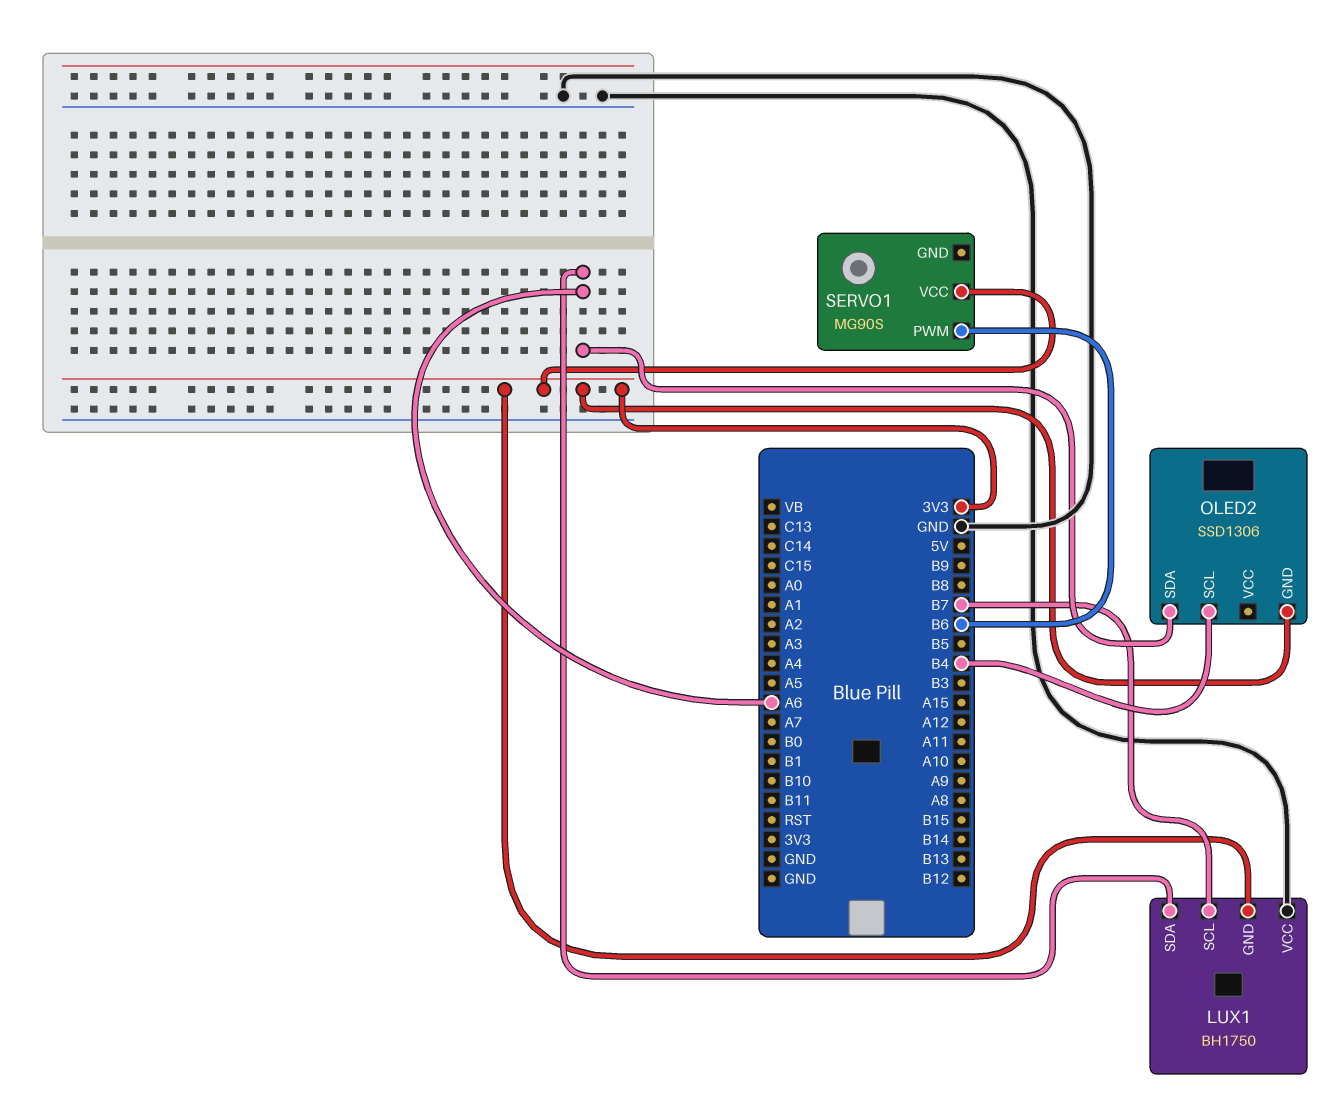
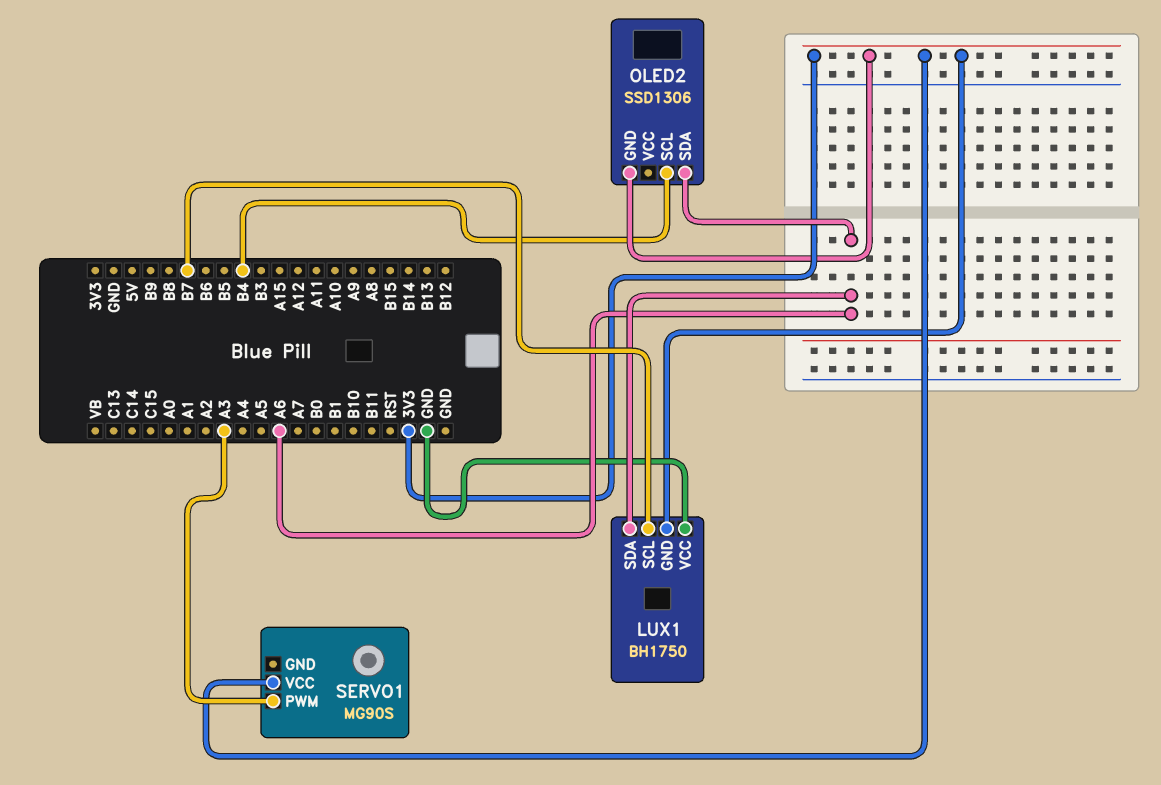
SERVO1 pin PWM: B6 -> A3

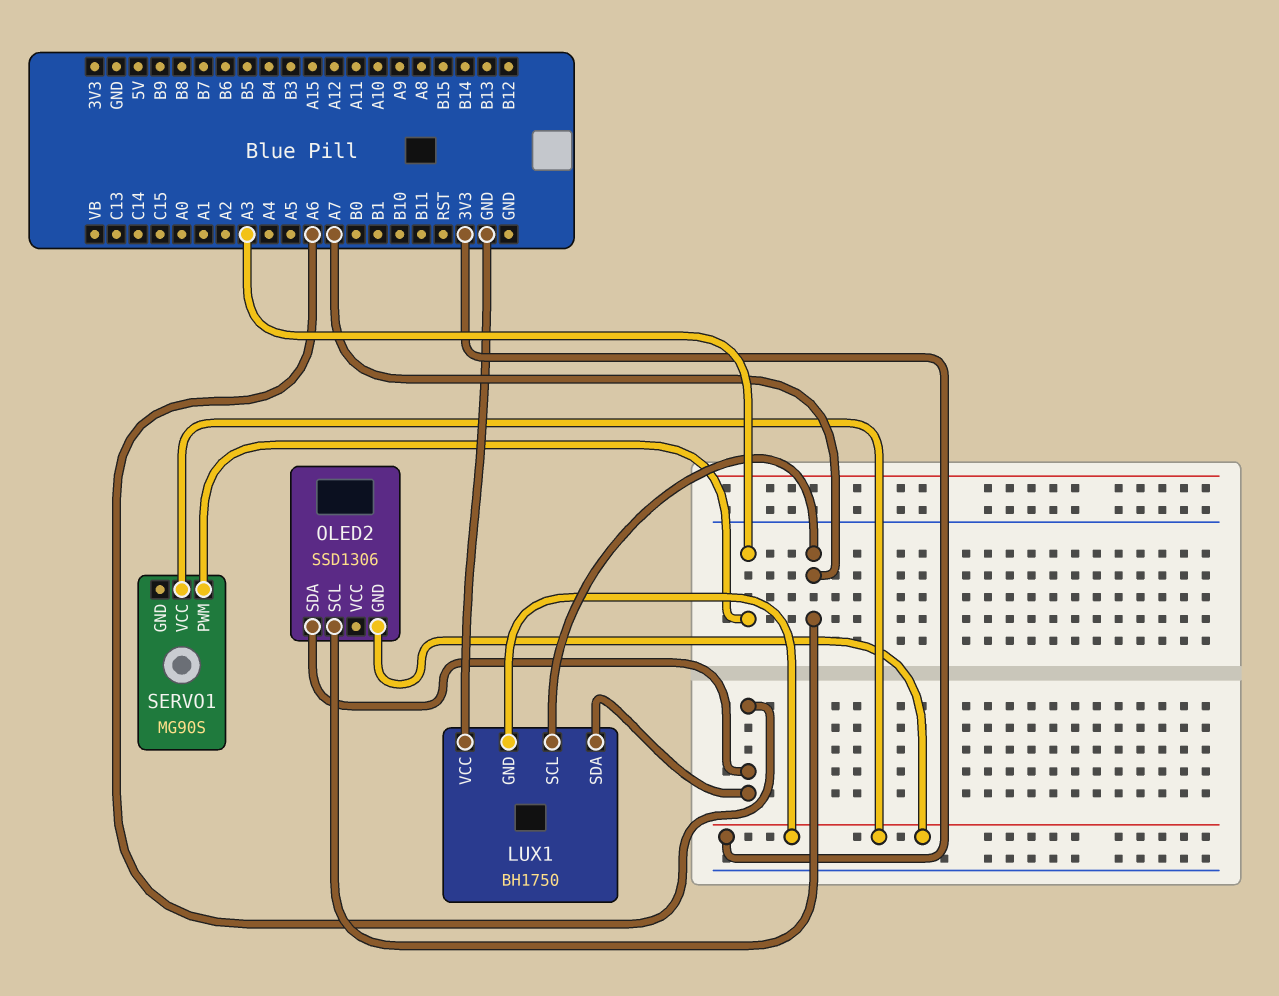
LUX1 pin SCL: B7 -> A7
OLED2 pin SCL: B4 -> A7

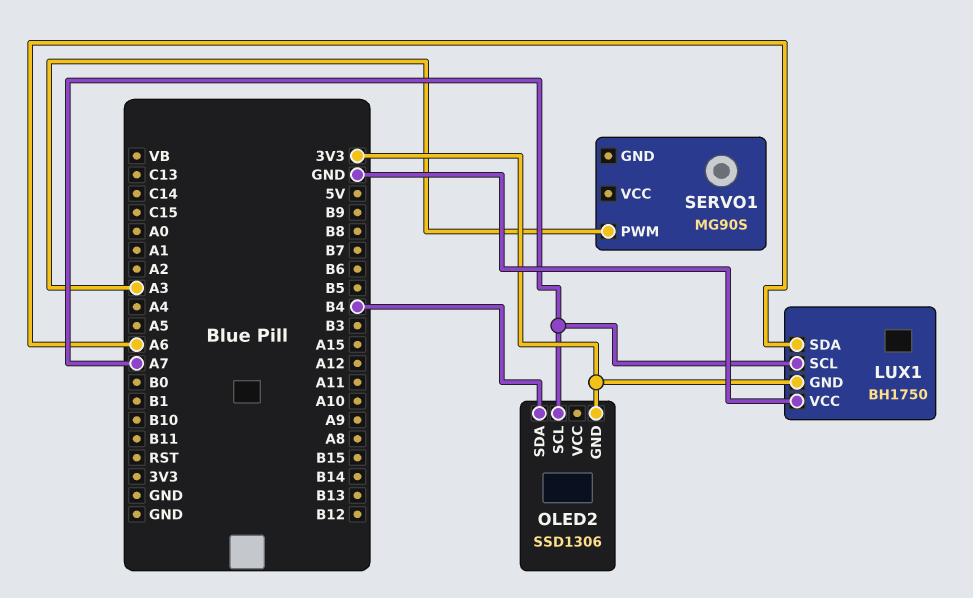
OLED2 pin SDA: A6 -> B4
SERVO1 pin VCC: 3V3 -> none

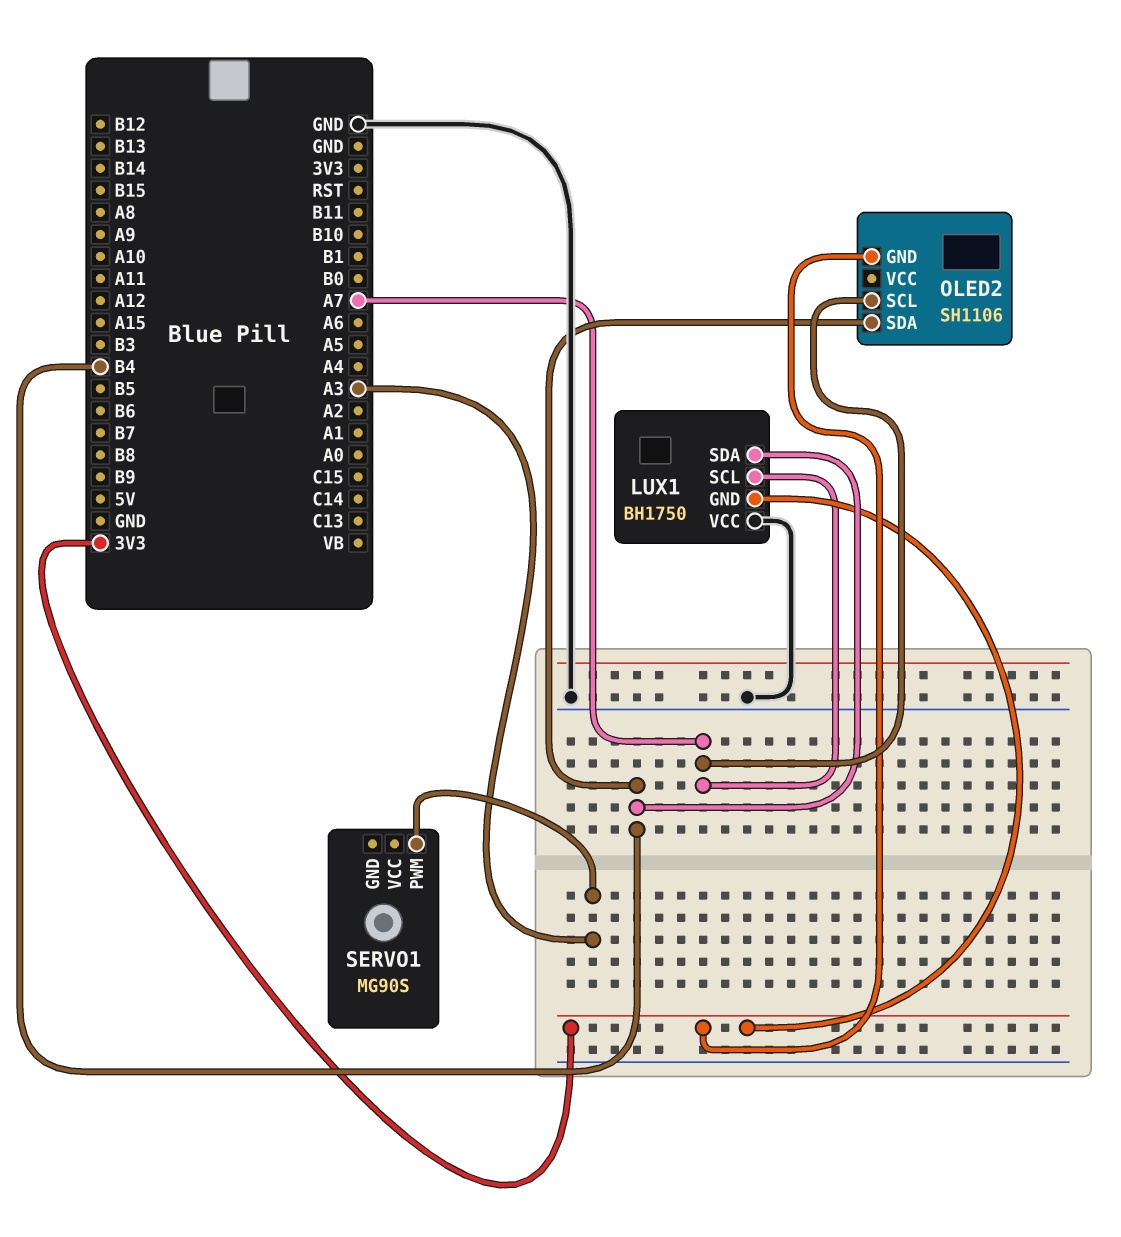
LUX1 pin SDA: A6 -> B4
OLED2: SSD1306 -> SH1106

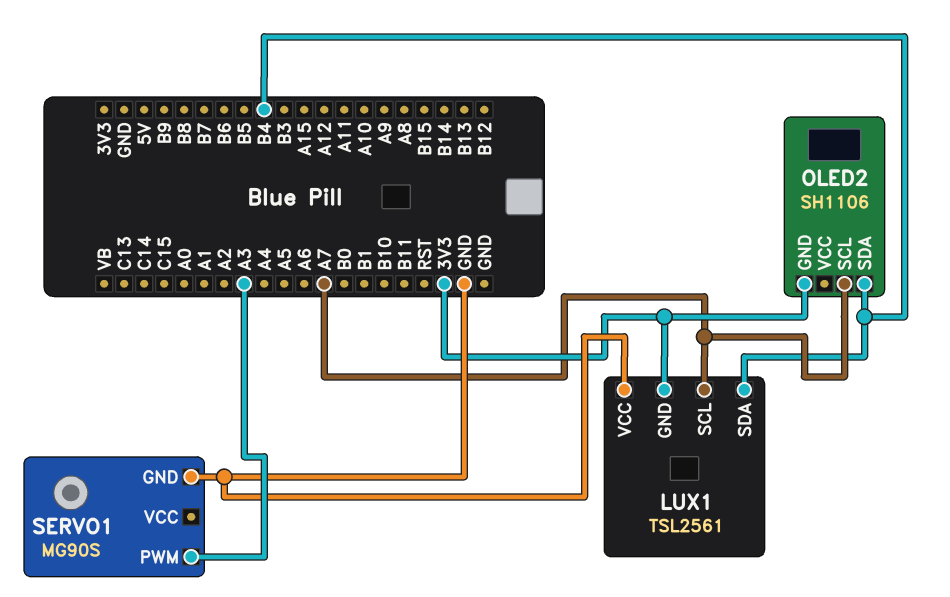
LUX1: BH1750 -> TSL2561
SERVO1 pin GND: none -> GND

